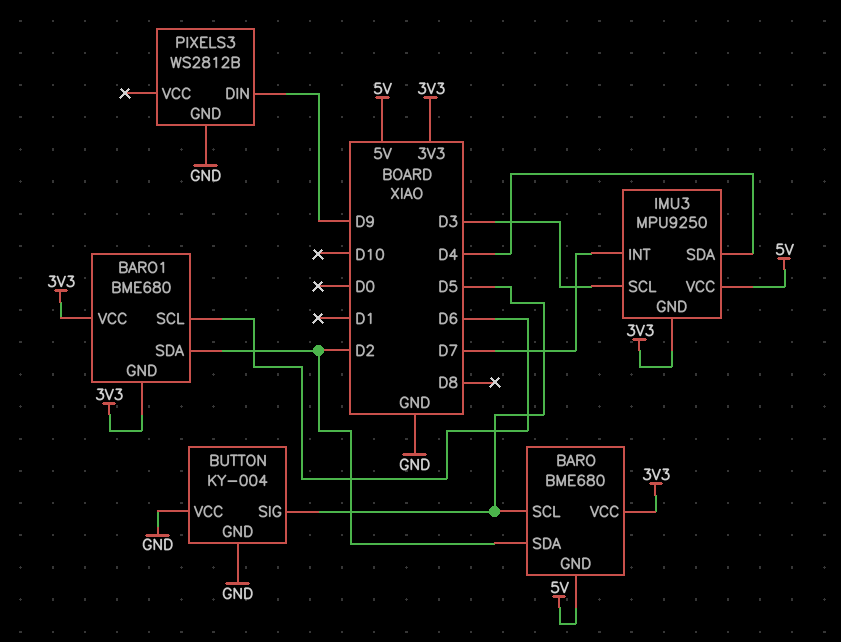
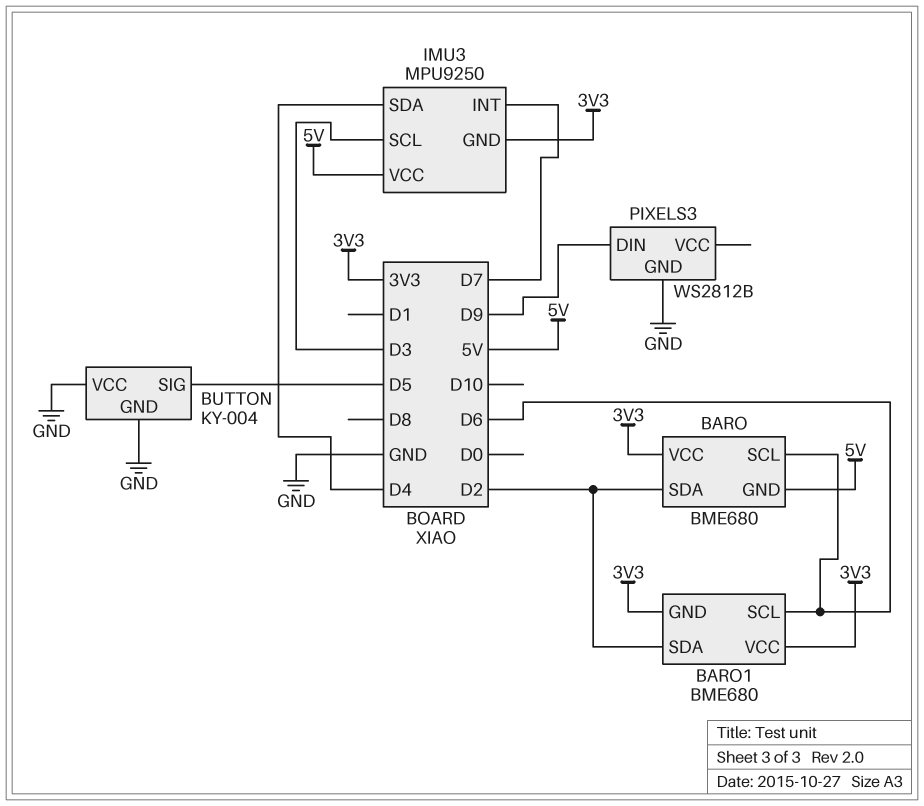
BARO pin SCL: D5 -> D6

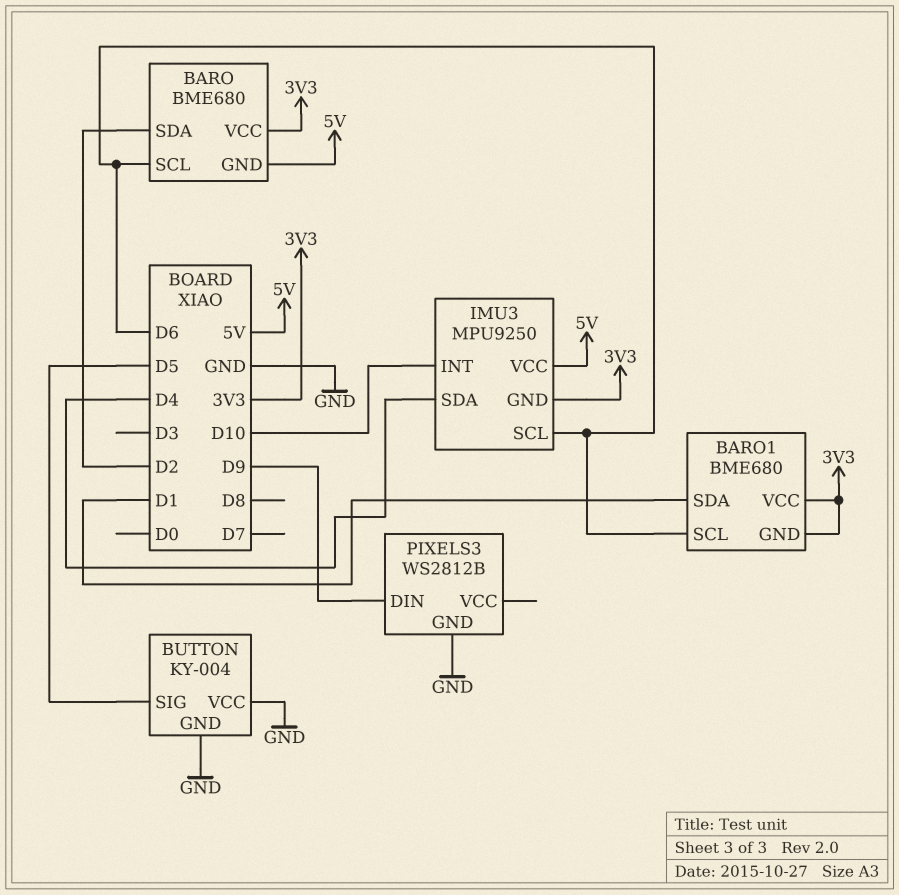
BARO1 pin SDA: D2 -> D1
IMU3 pin INT: D7 -> D10
IMU3 pin SCL: D3 -> D6

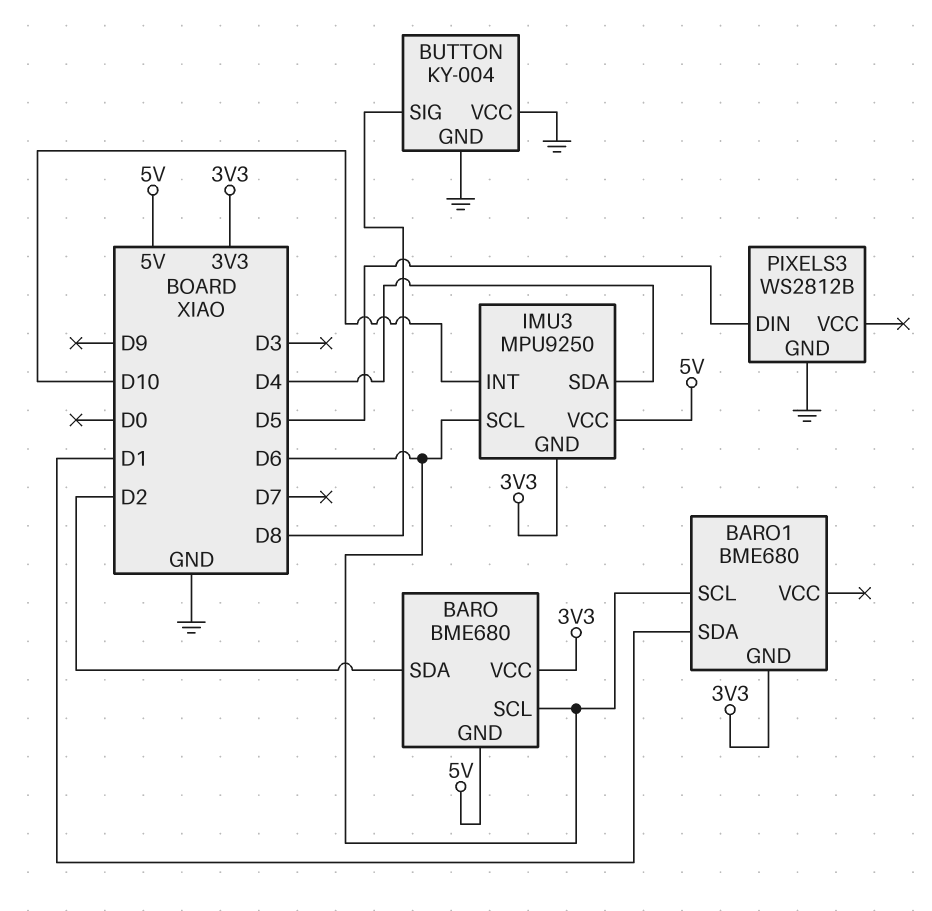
BARO1 pin VCC: 3V3 -> none
BUTTON pin SIG: D5 -> D8
PIXELS3 pin DIN: D9 -> D5

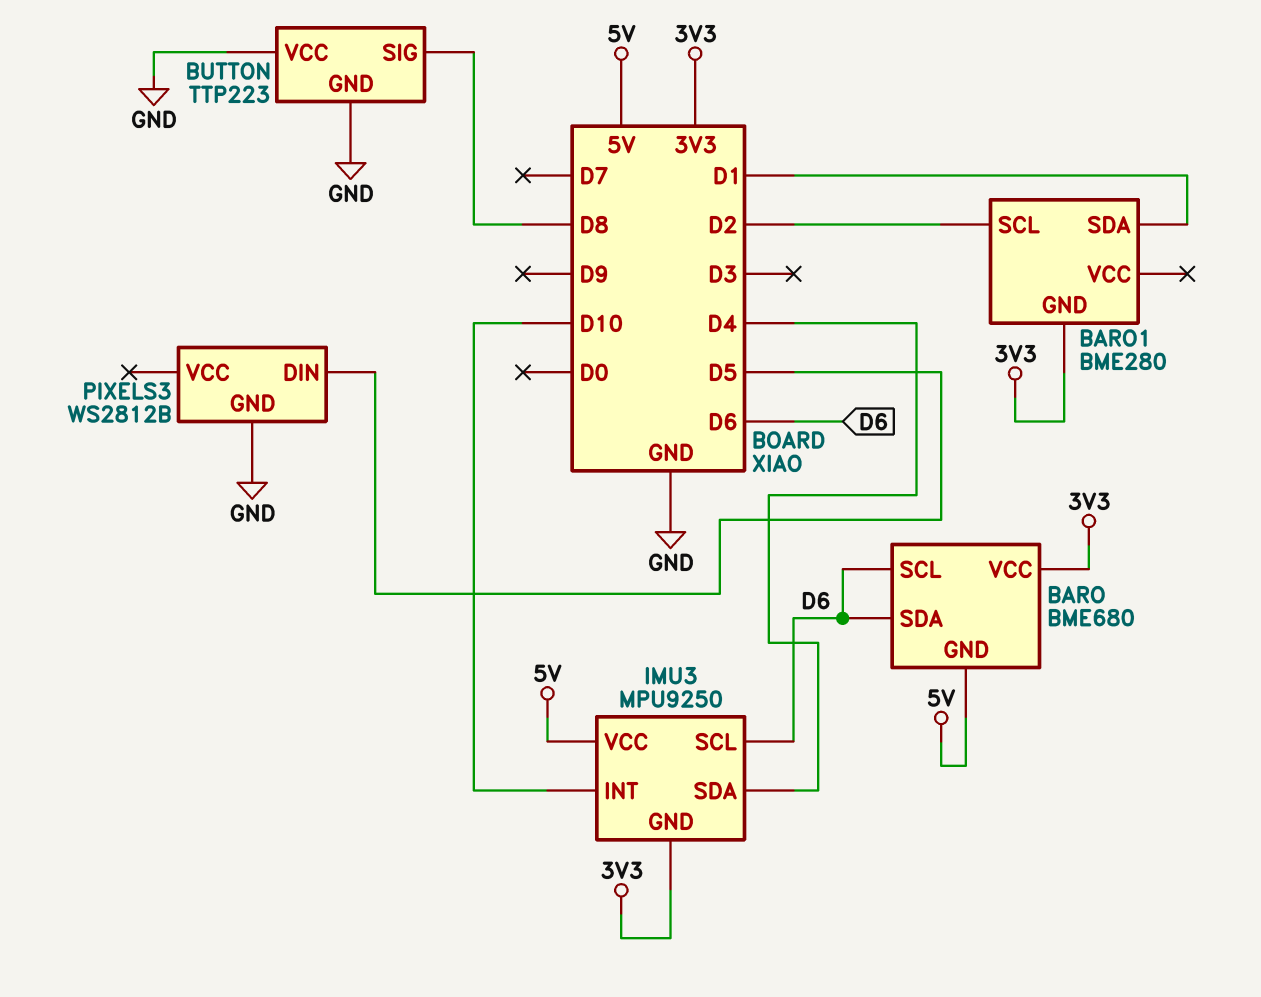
BARO pin SDA: D2 -> D6
BARO1: BME680 -> BME280
BARO1 pin SCL: D6 -> D2
BUTTON: KY-004 -> TTP223

